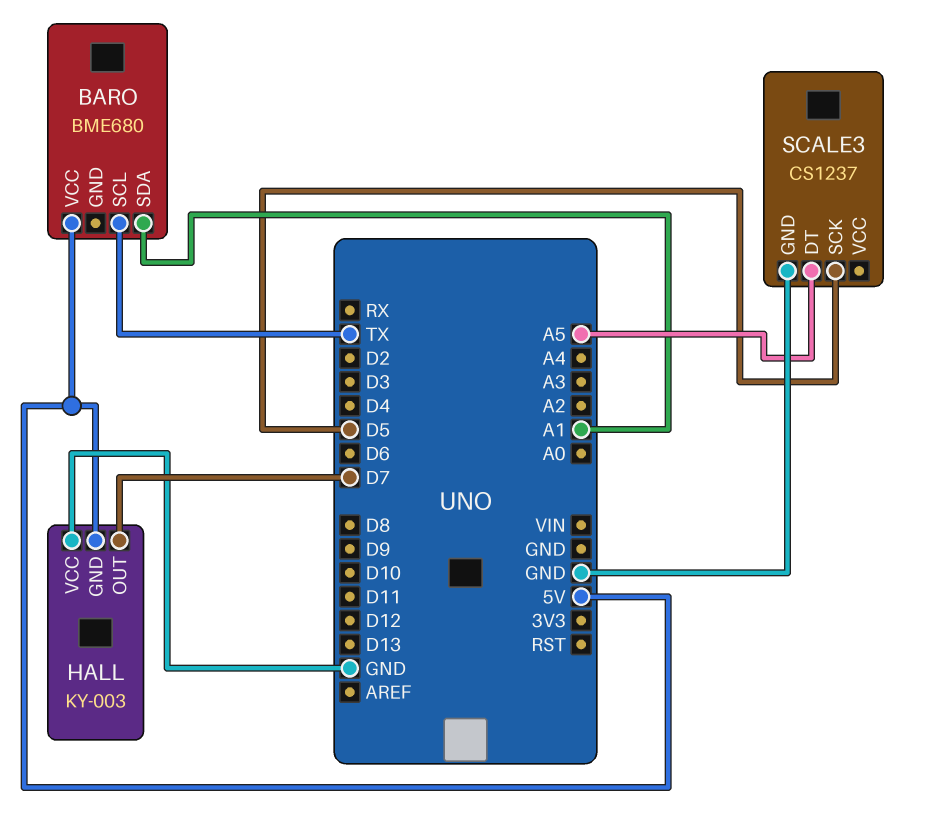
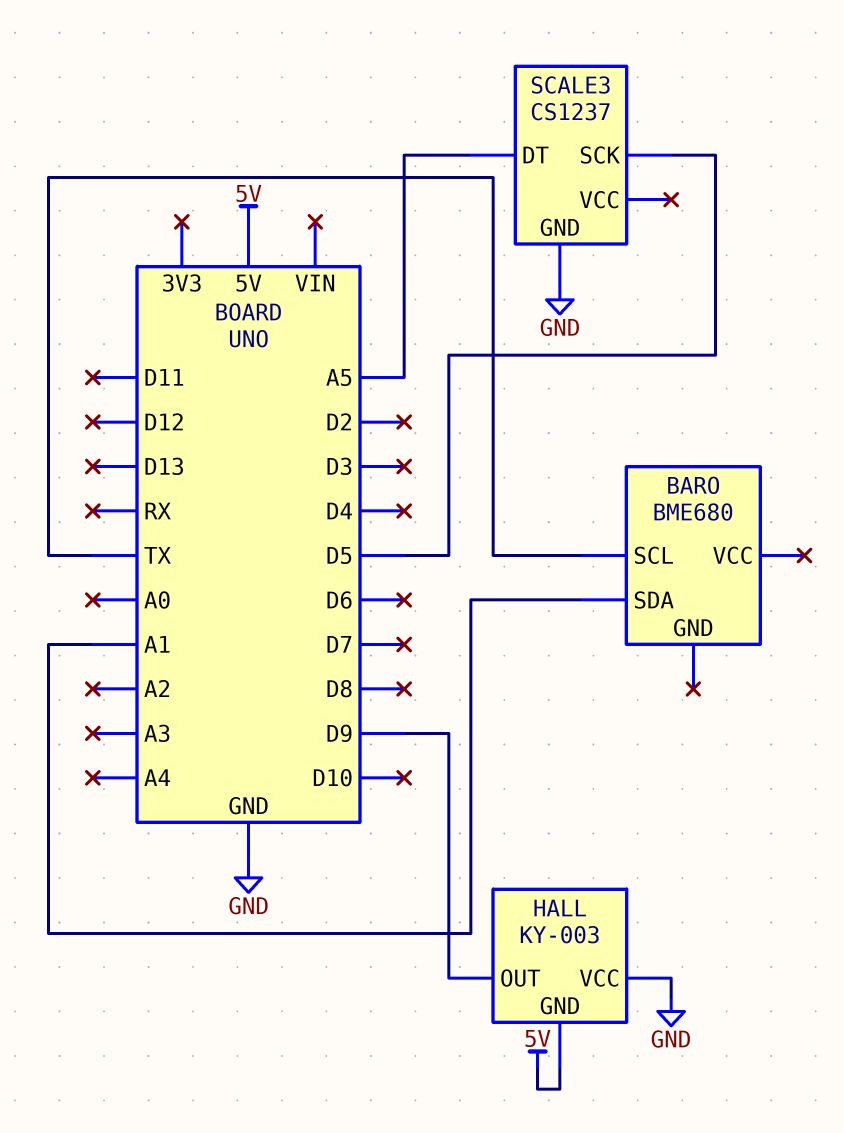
BARO pin VCC: 5V -> none
HALL pin OUT: D7 -> D9

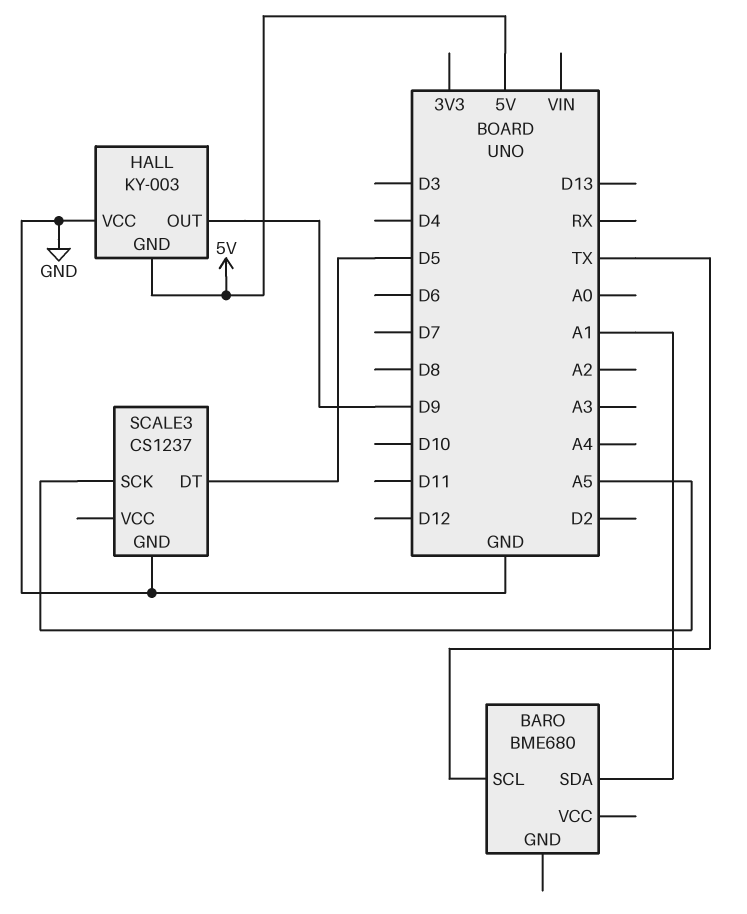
SCALE3 pin DT: A5 -> D5
SCALE3 pin SCK: D5 -> A5

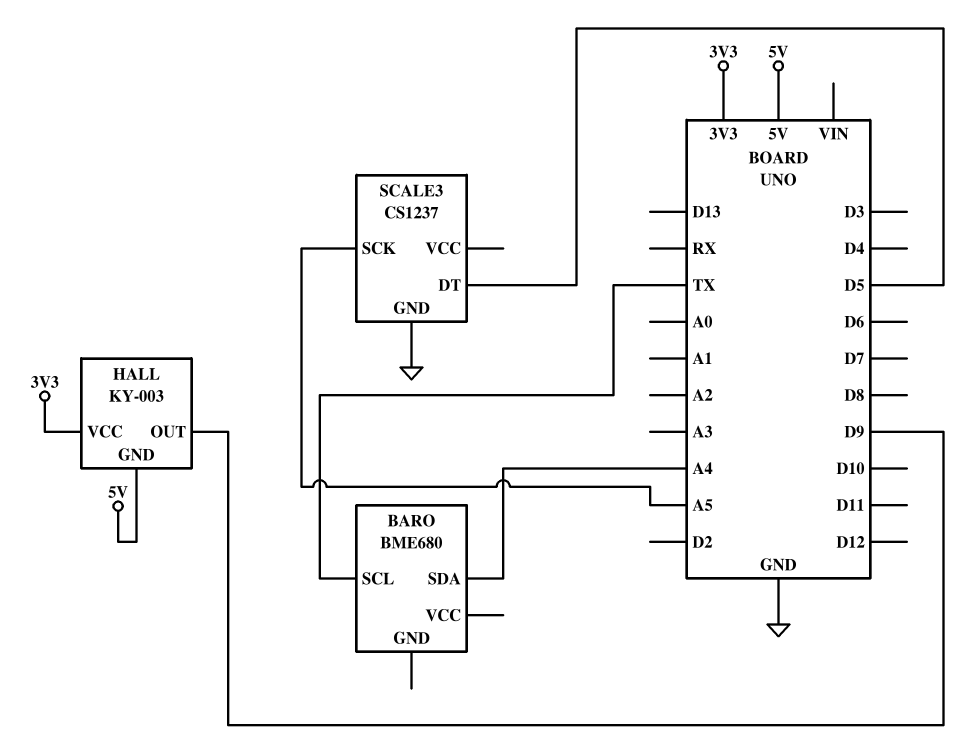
BARO pin SDA: A1 -> A4
HALL pin VCC: GND -> 3V3

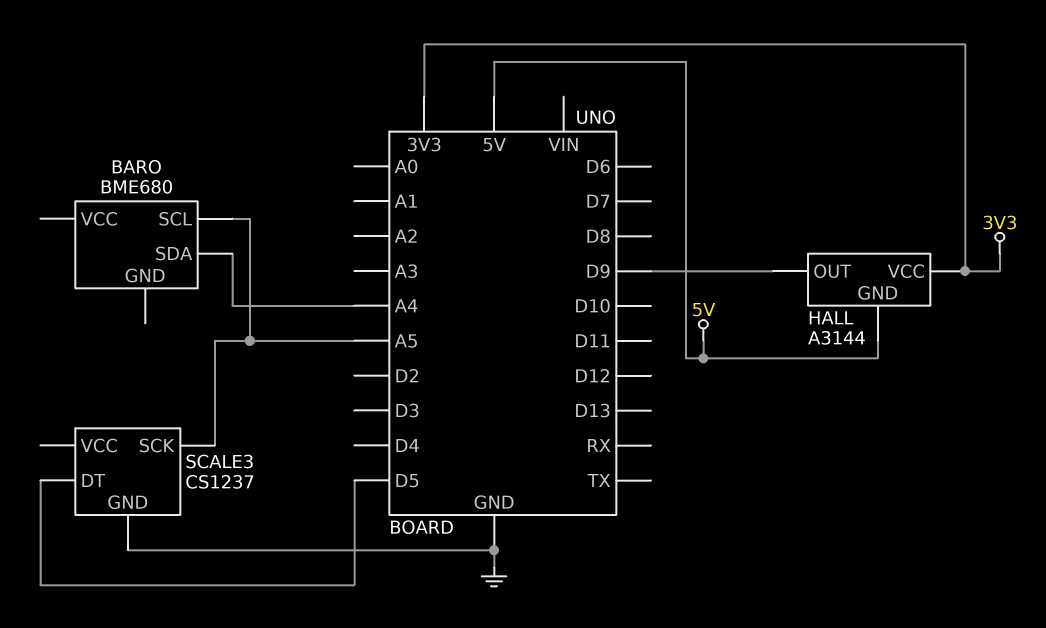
BARO pin SCL: TX -> A5
HALL: KY-003 -> A3144

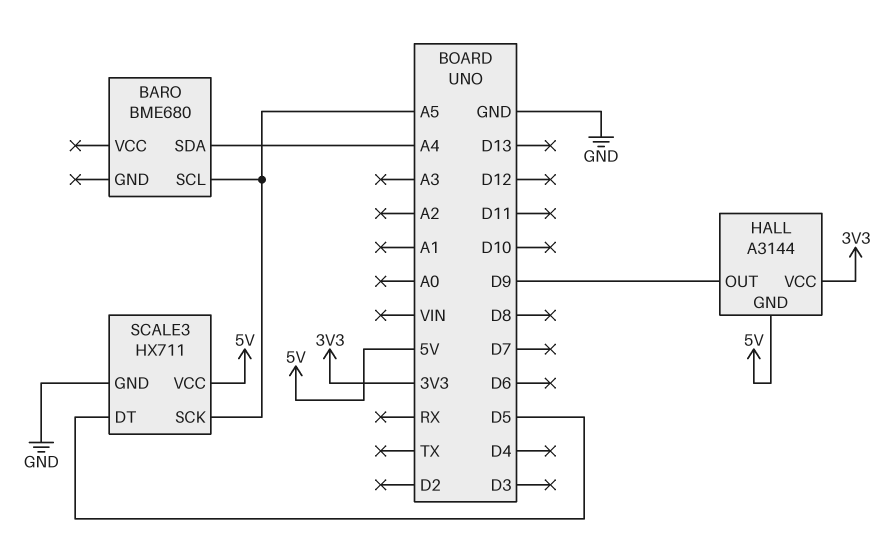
SCALE3: CS1237 -> HX711
SCALE3 pin VCC: none -> 5V

